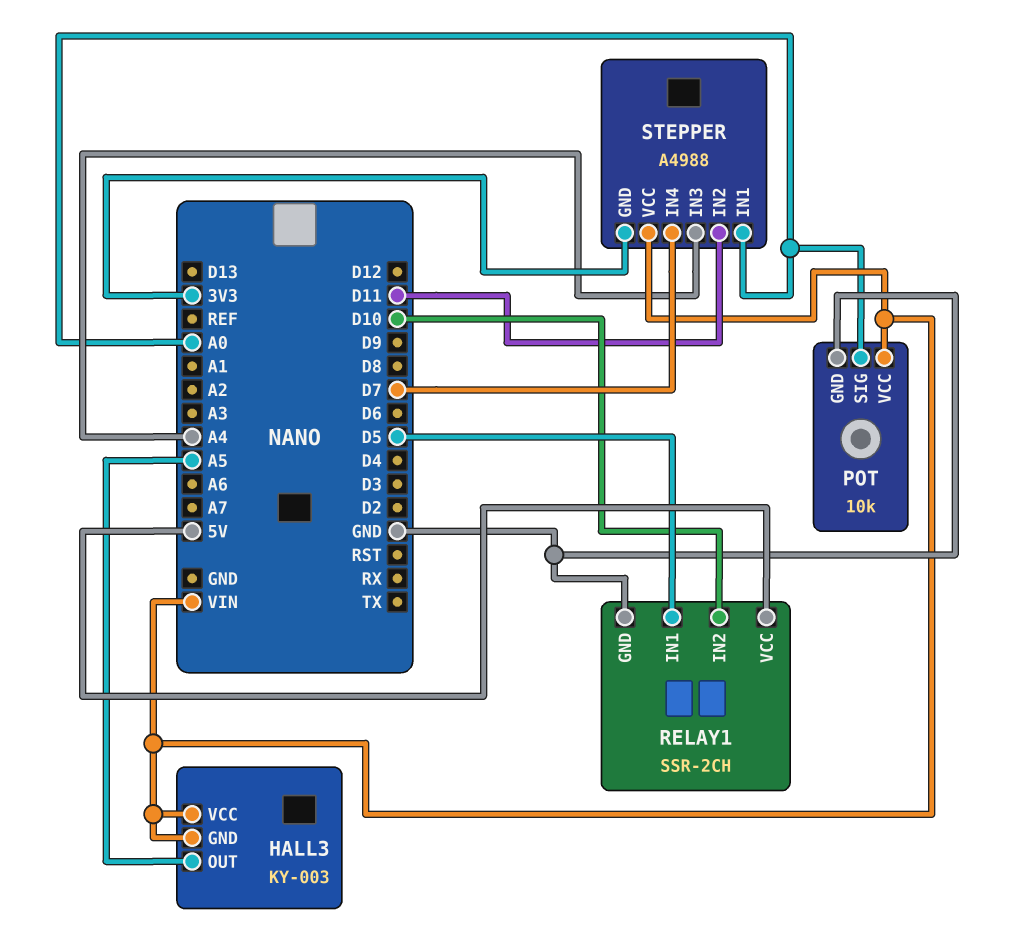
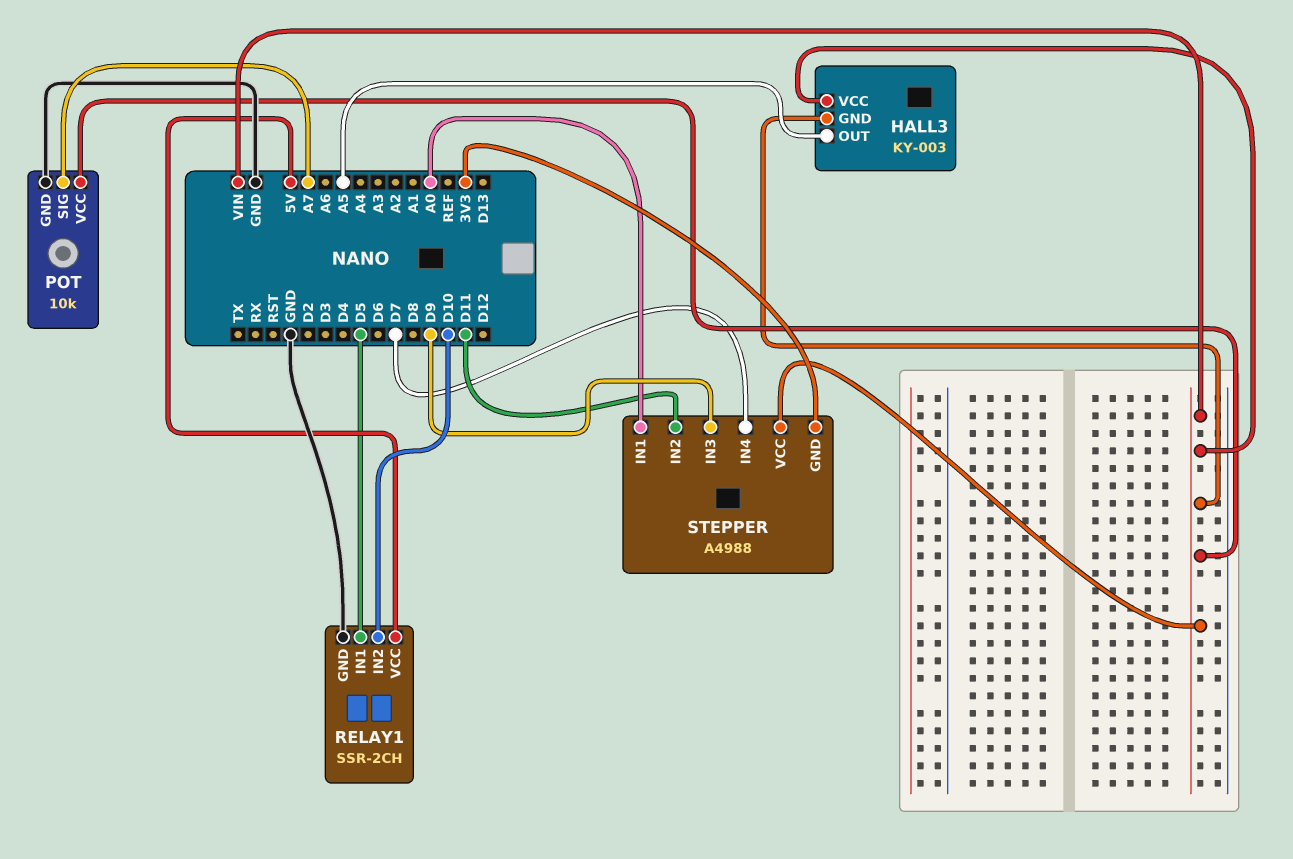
POT pin SIG: A0 -> A7
STEPPER pin IN3: A4 -> D9

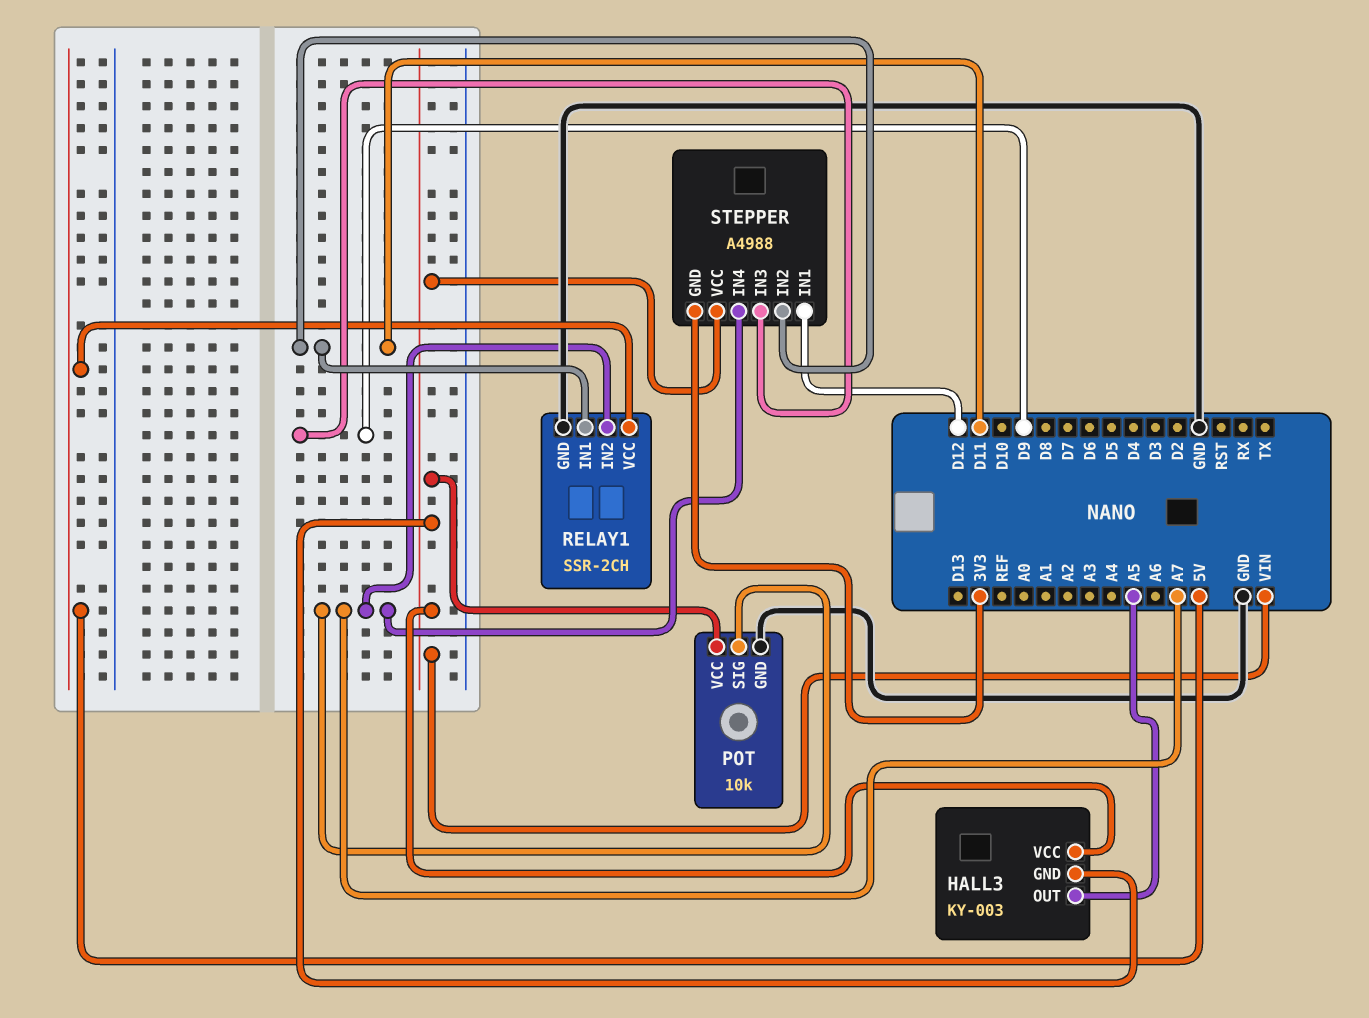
RELAY1 pin IN1: D5 -> D11
RELAY1 pin IN2: D10 -> A7
STEPPER pin IN1: A0 -> D12
STEPPER pin IN4: D7 -> A7

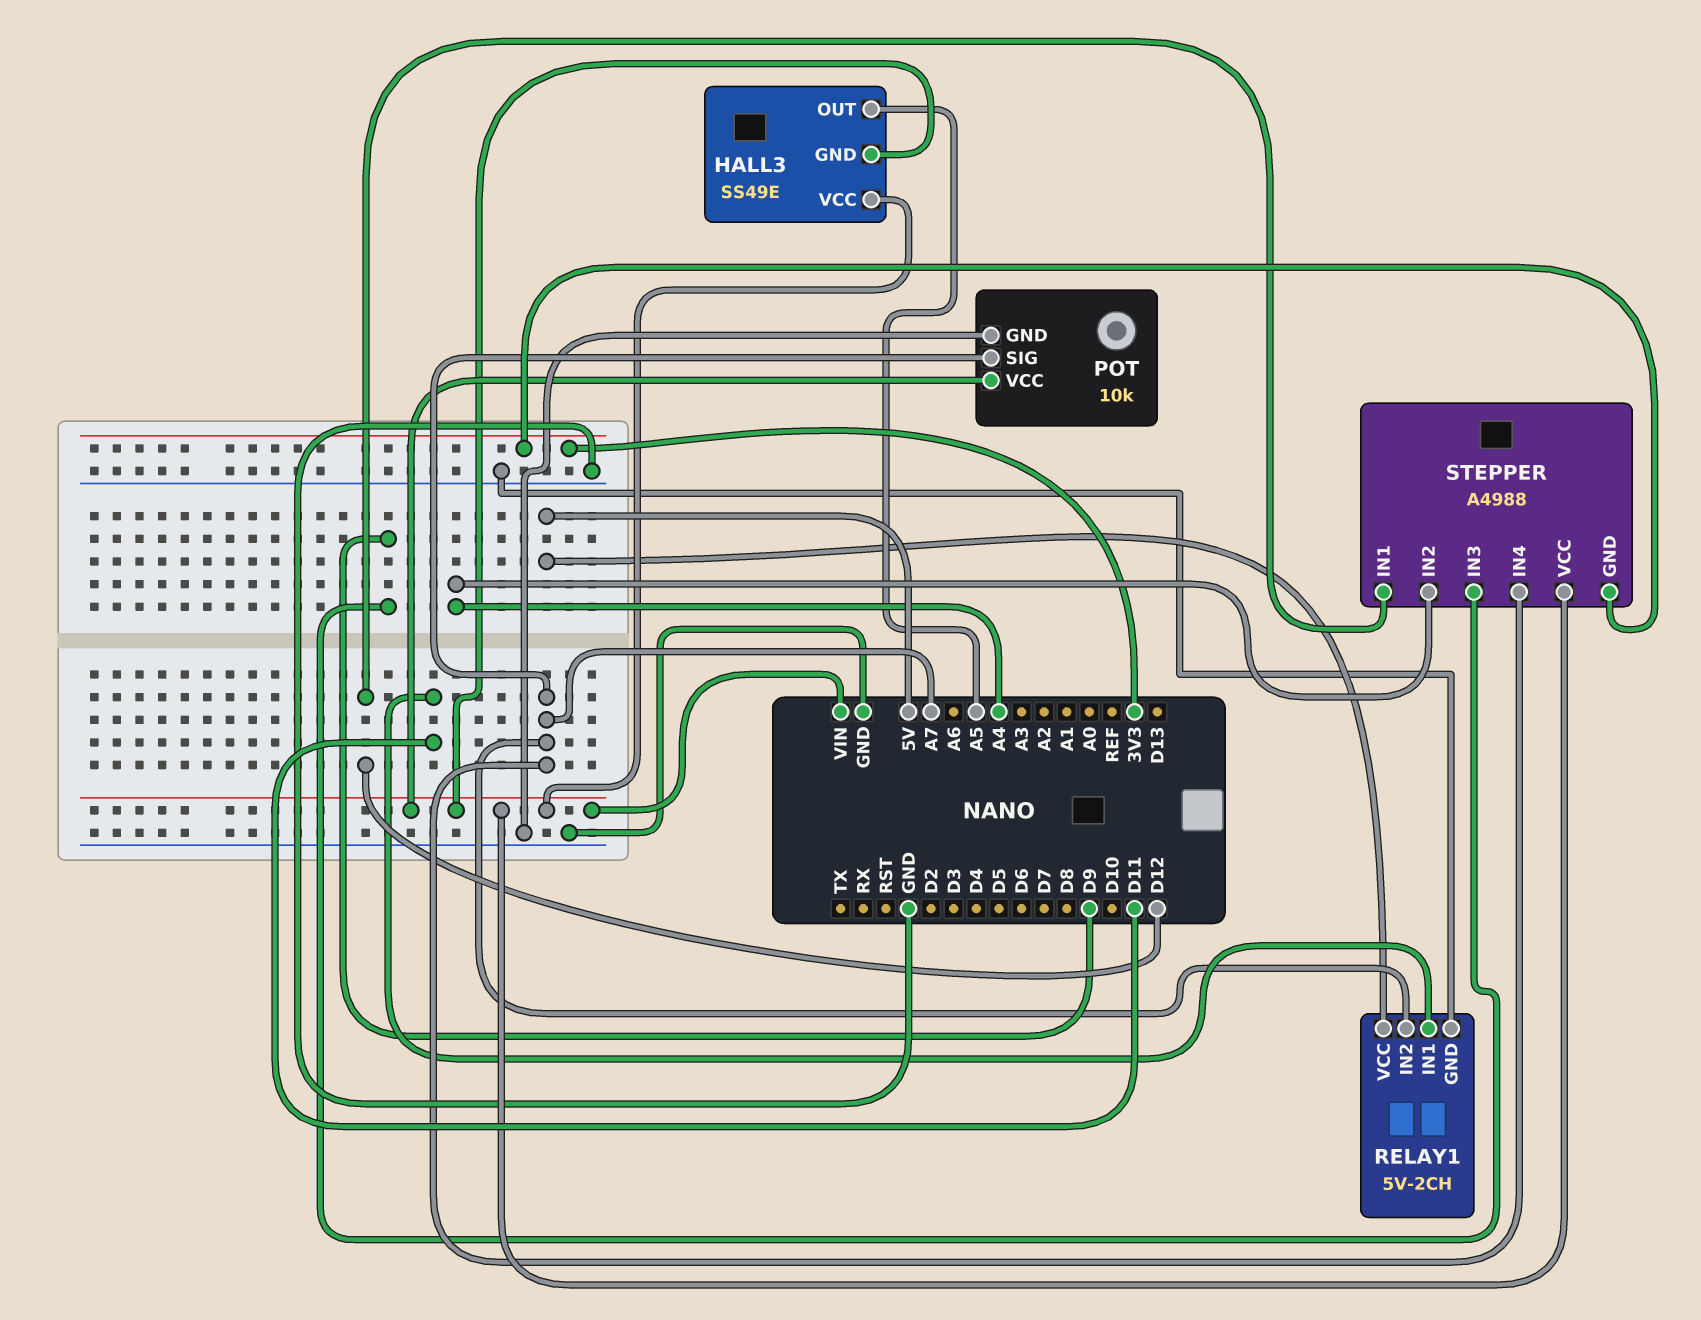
HALL3: KY-003 -> SS49E
RELAY1: SSR-2CH -> 5V-2CH
STEPPER pin IN2: D11 -> A4

